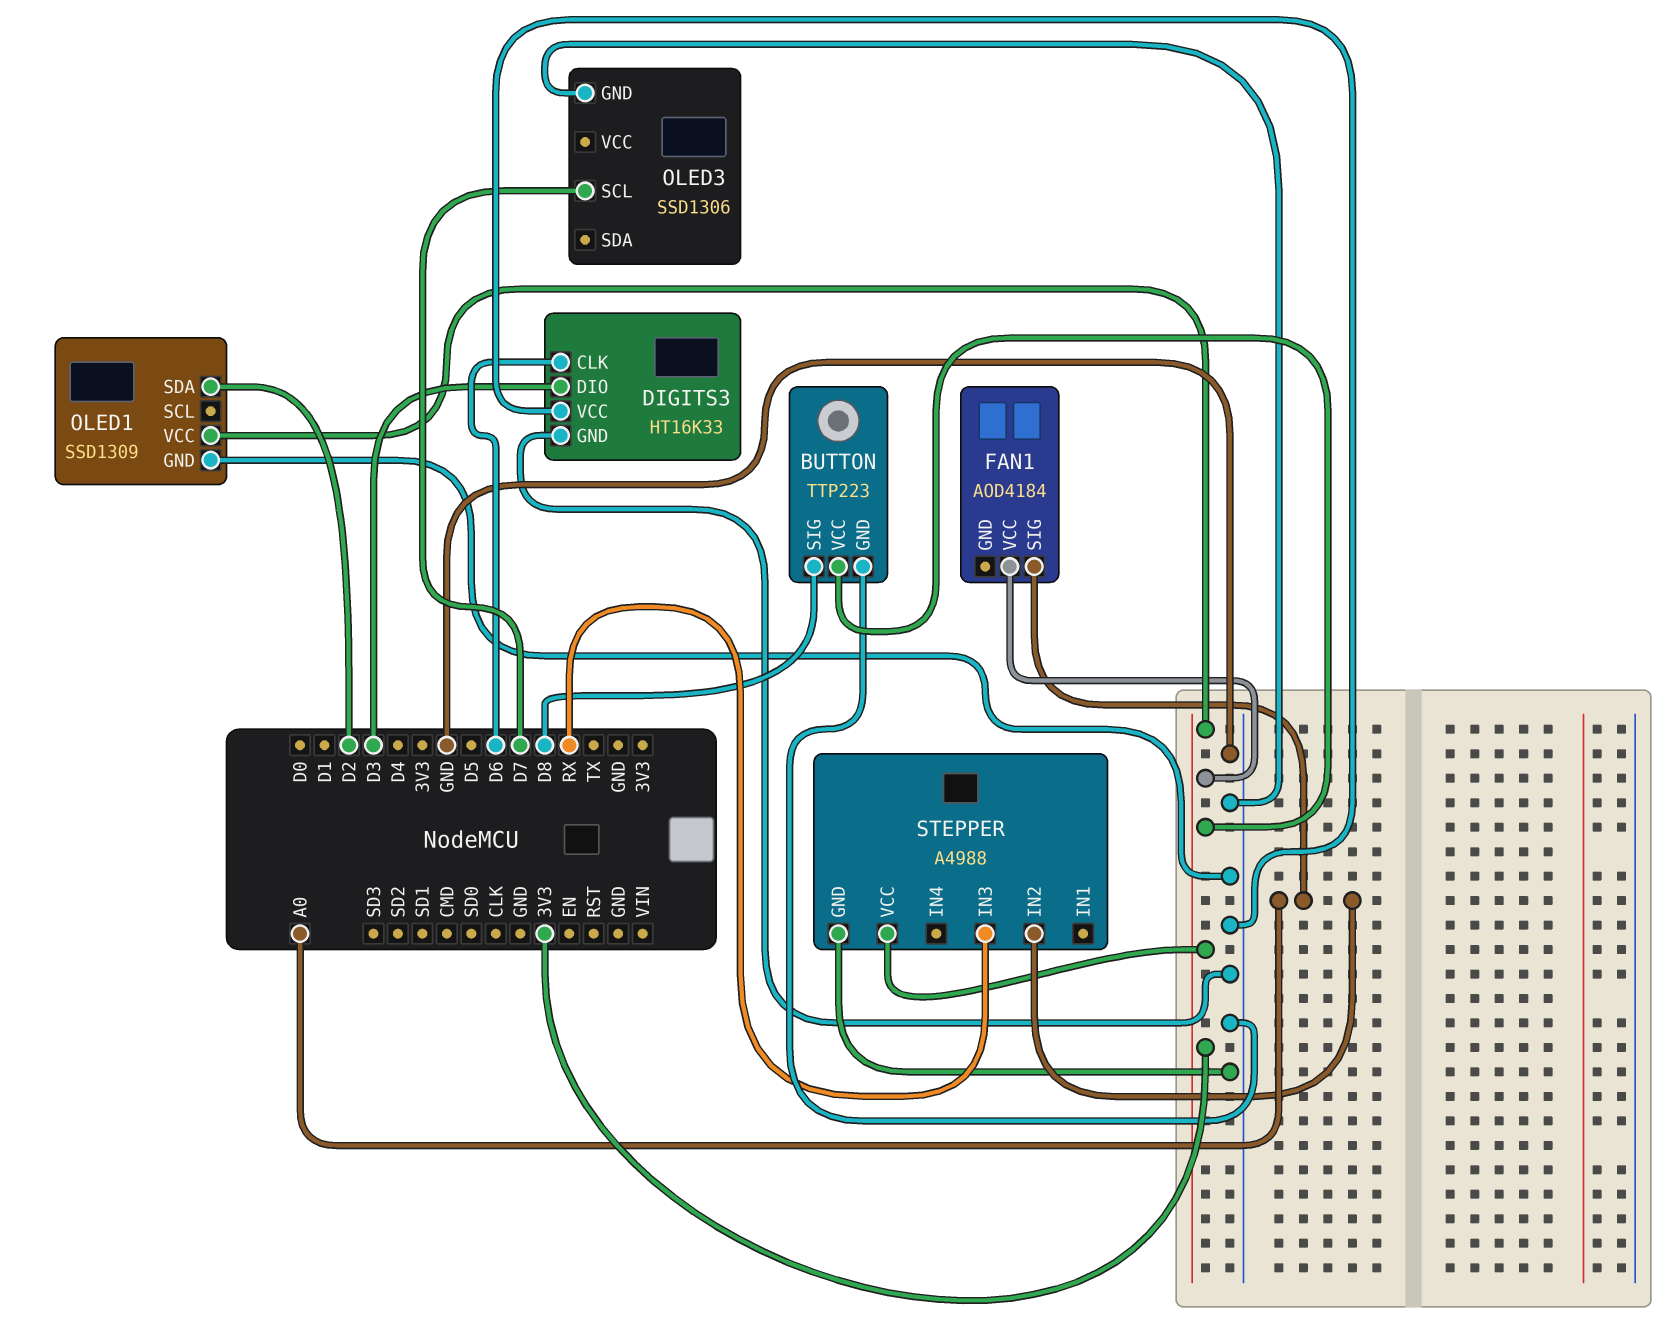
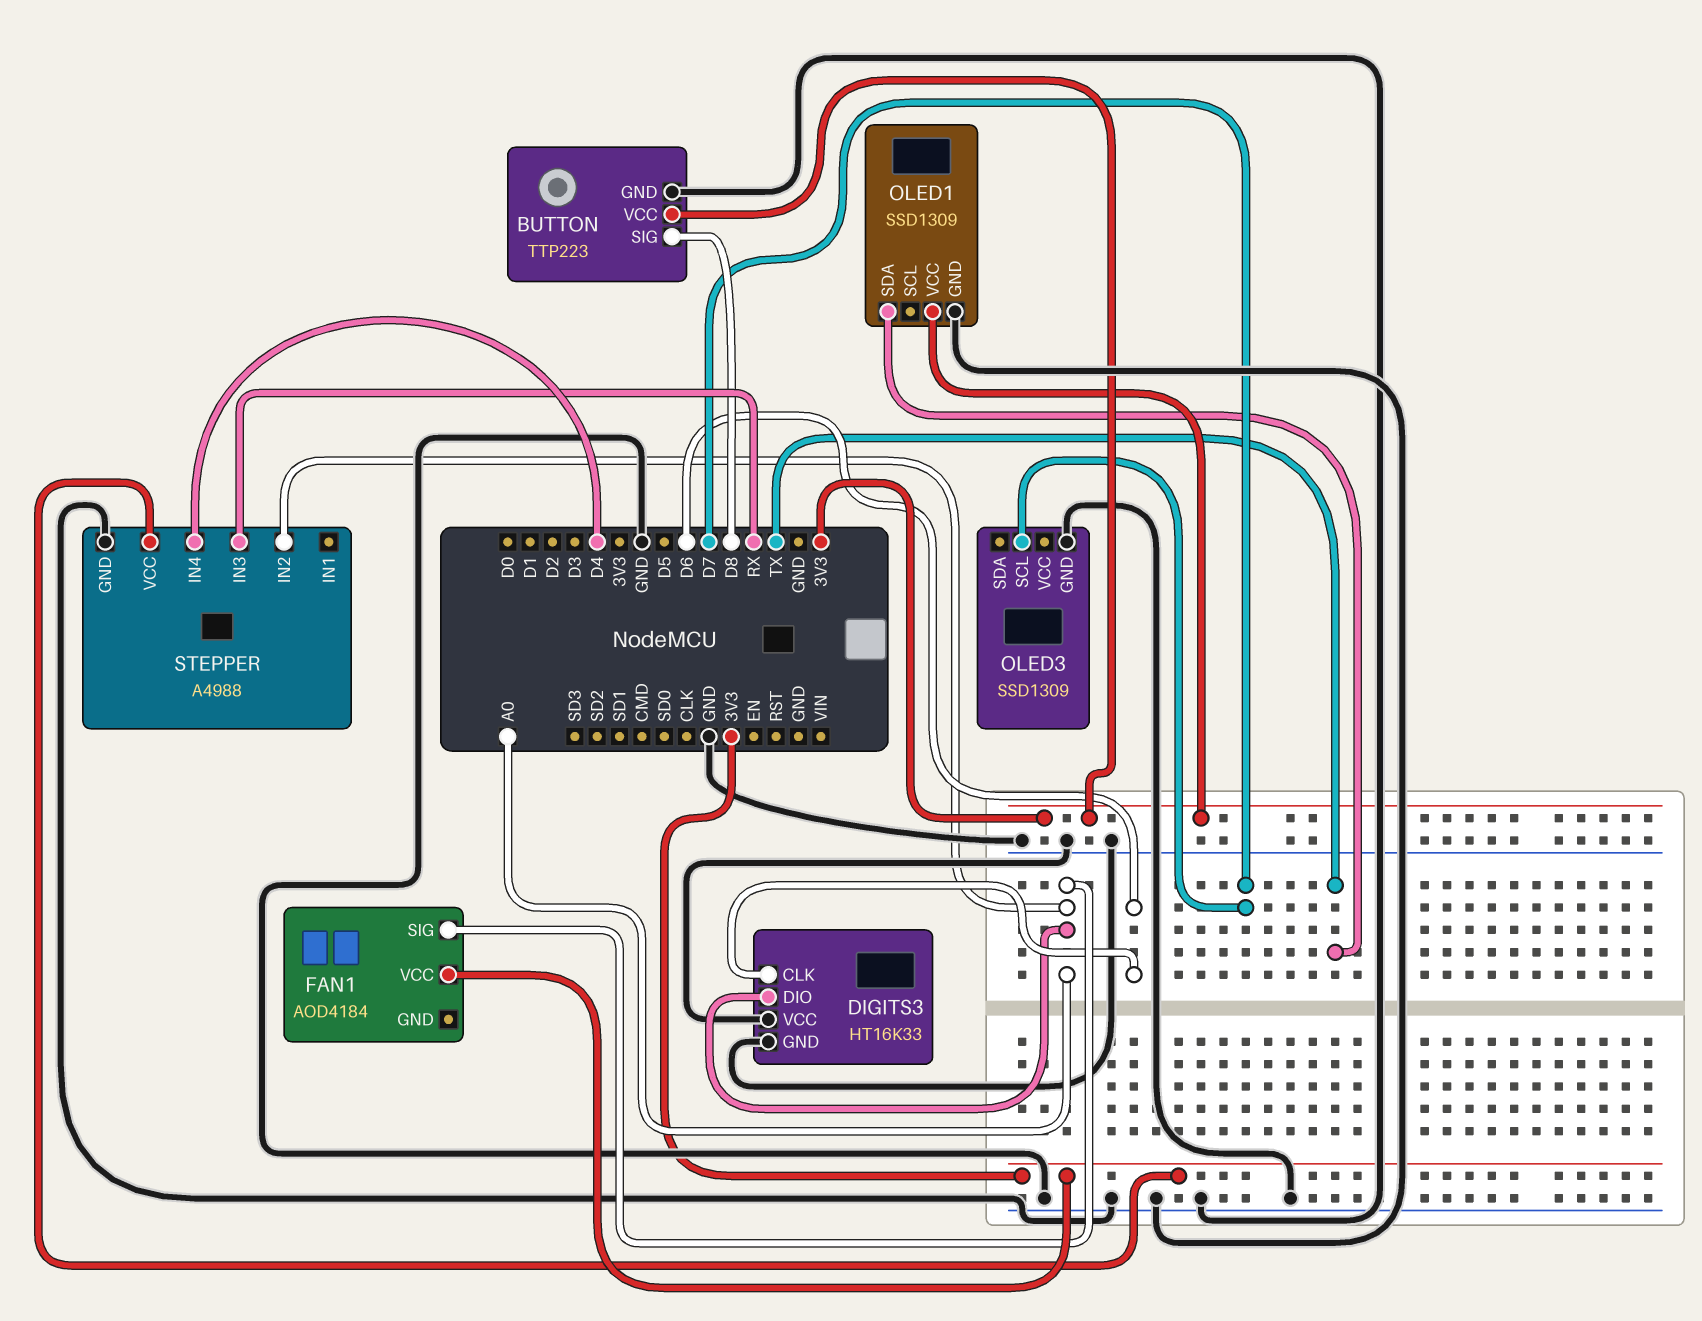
DIGITS3 pin DIO: D3 -> A0
OLED1 pin SDA: D2 -> TX
OLED3: SSD1306 -> SSD1309
STEPPER pin IN4: none -> D4

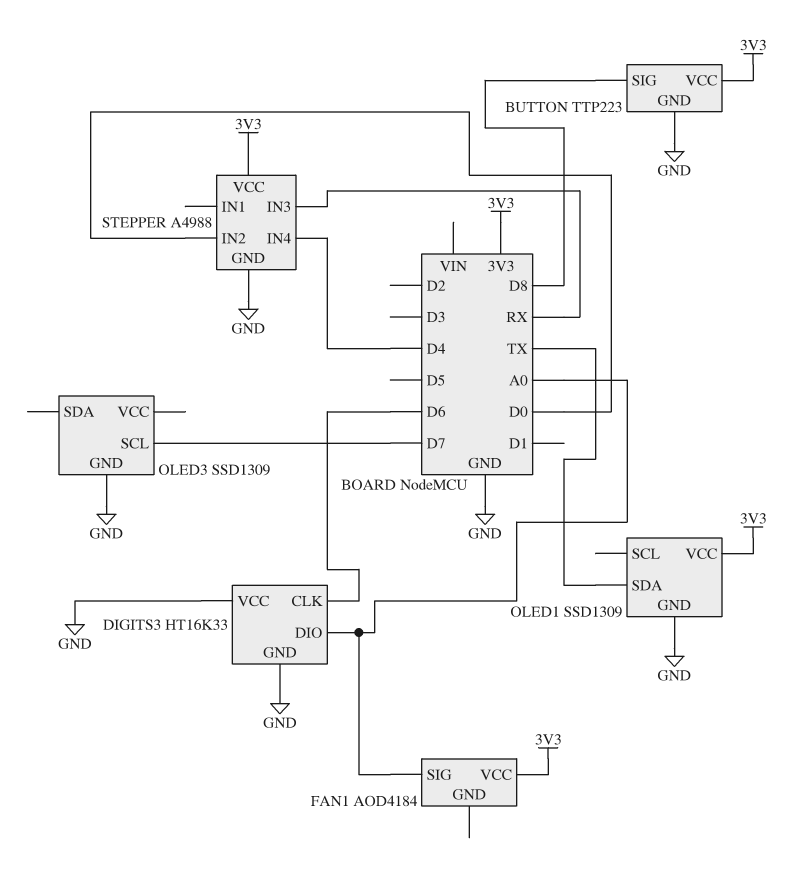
STEPPER pin IN2: A0 -> D0

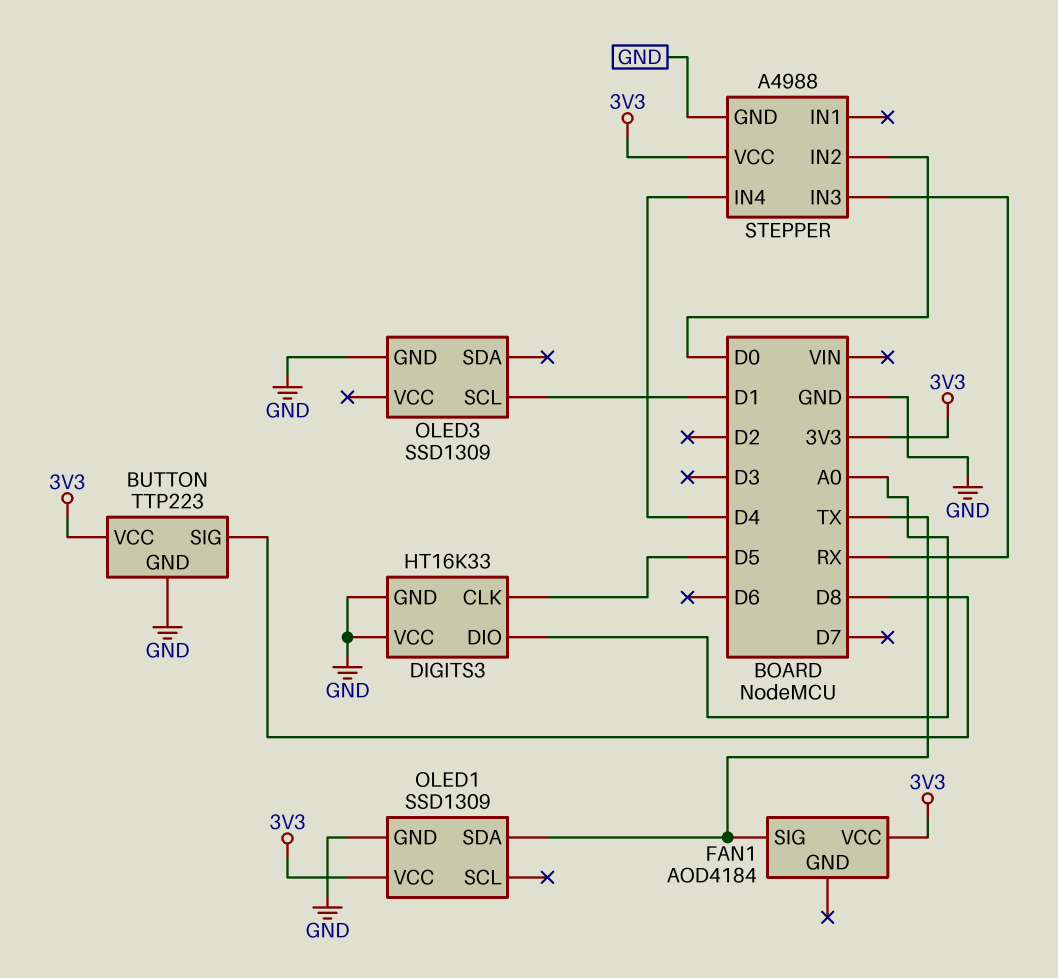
DIGITS3 pin CLK: D6 -> D5
FAN1 pin SIG: A0 -> TX
OLED3 pin SCL: D7 -> D1

